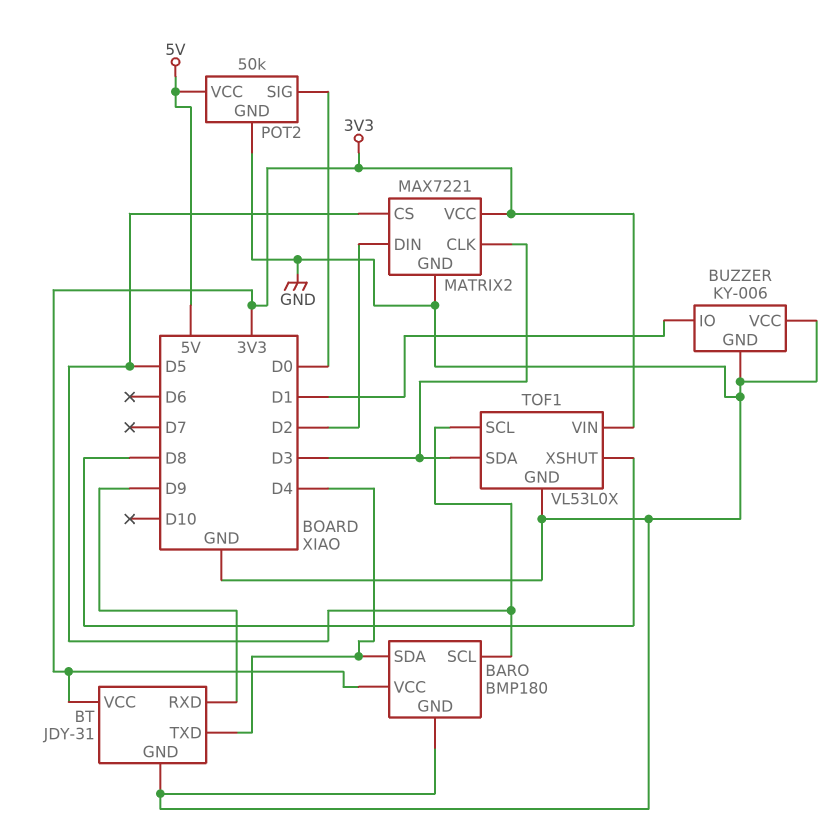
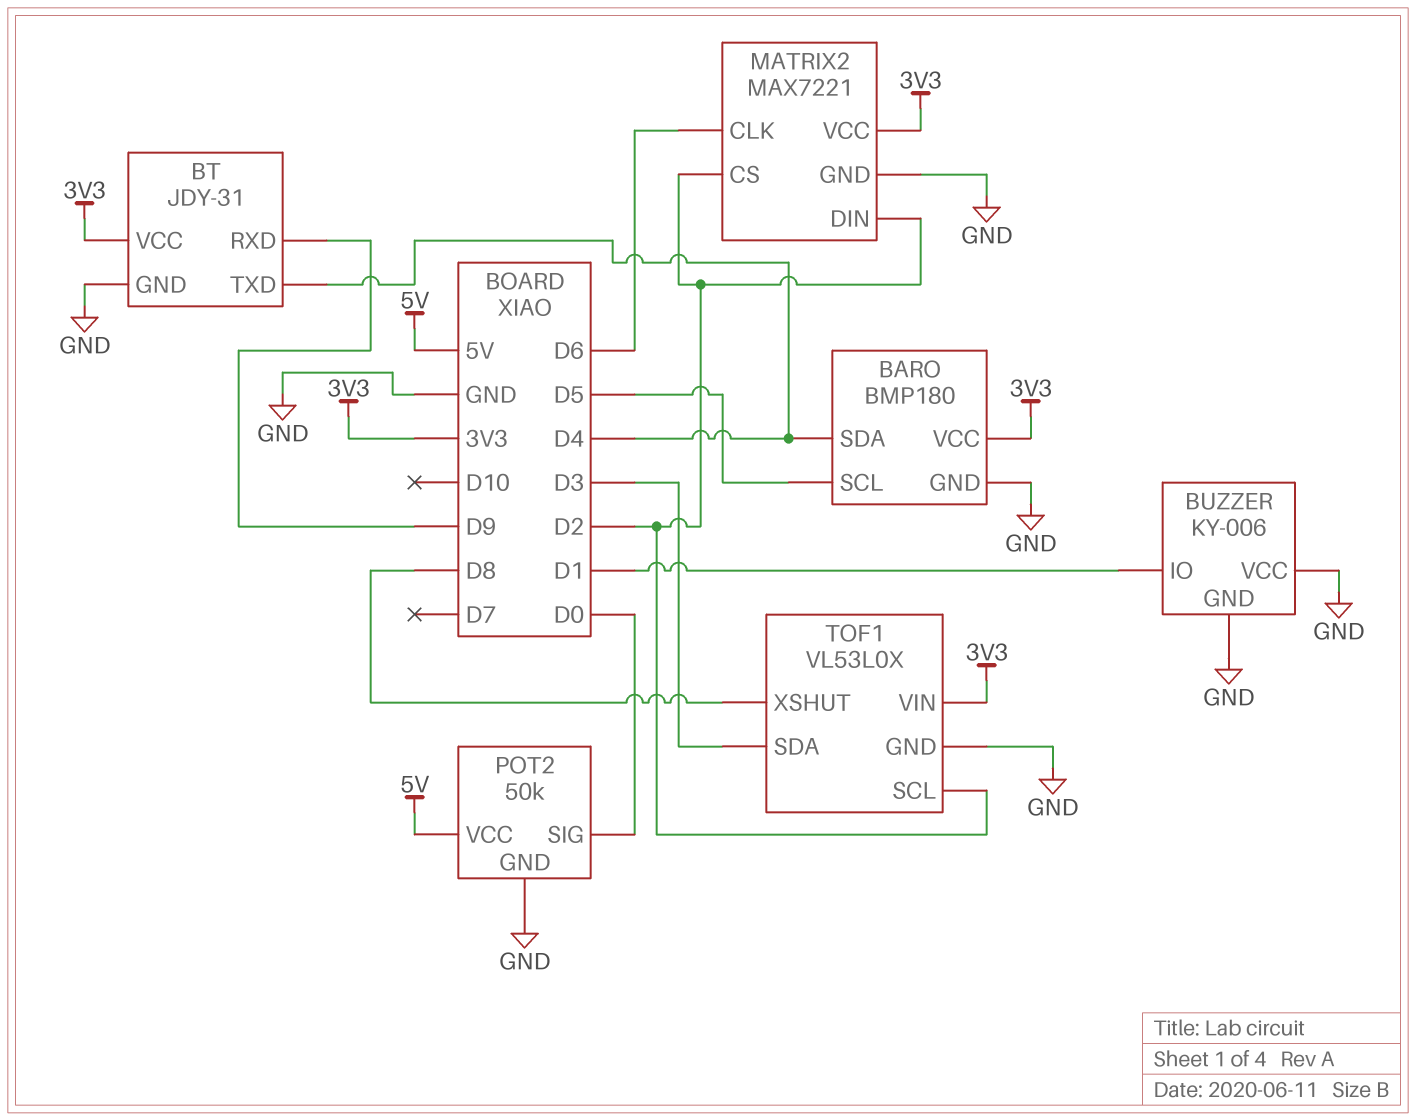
MATRIX2 pin CLK: D3 -> D6
MATRIX2 pin CS: D5 -> D2
TOF1 pin SCL: D5 -> D2

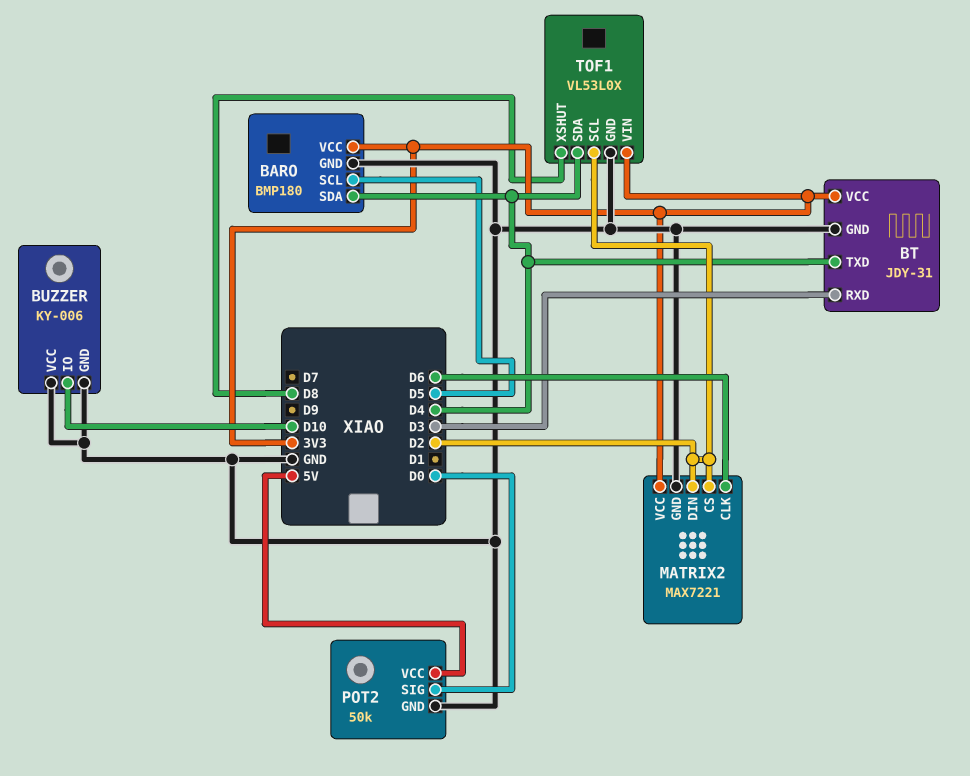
BT pin RXD: D9 -> D3
BUZZER pin IO: D1 -> D10
TOF1 pin SDA: D3 -> D4

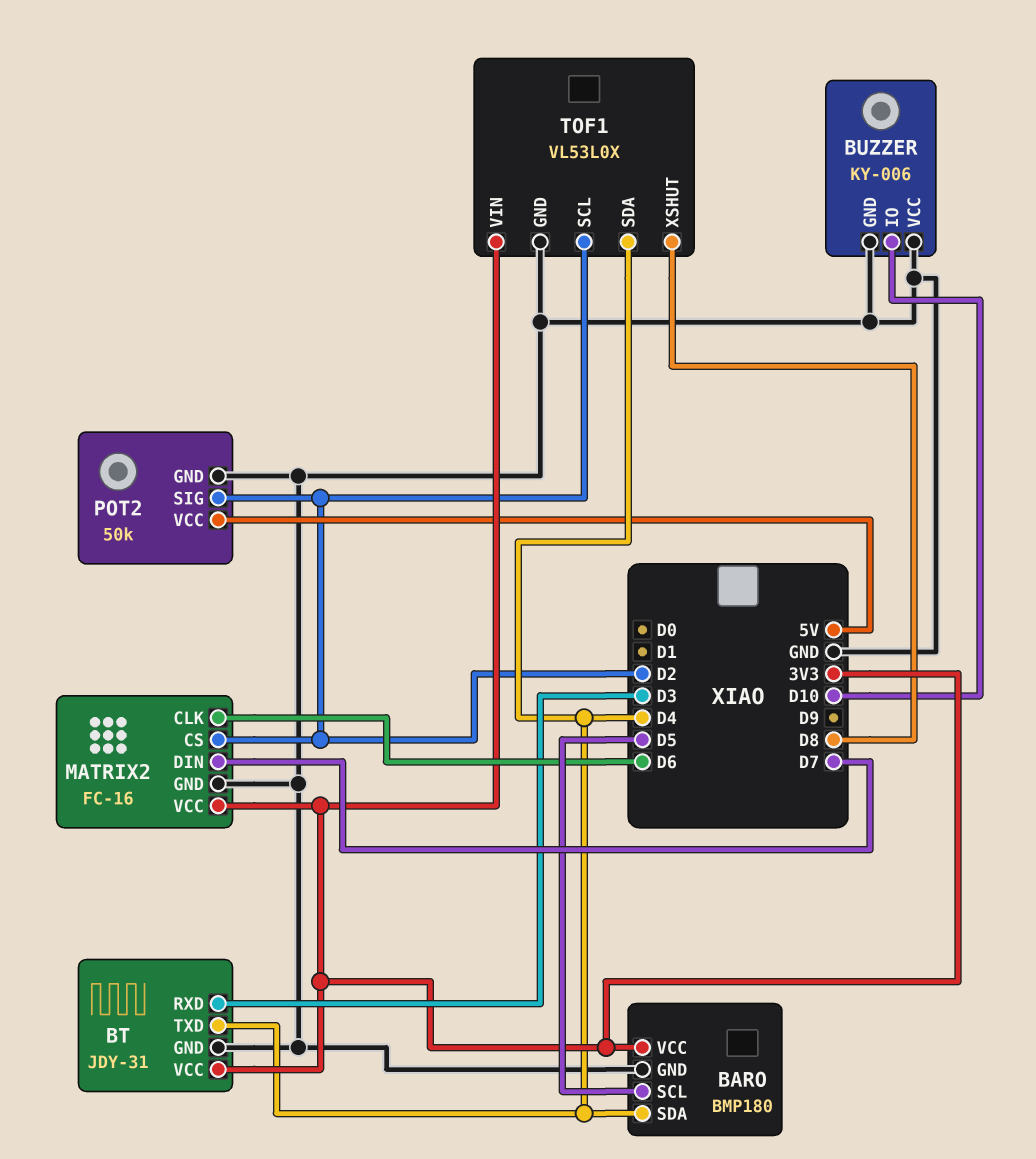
MATRIX2: MAX7221 -> FC-16
MATRIX2 pin DIN: D2 -> D7
POT2 pin SIG: D0 -> D2

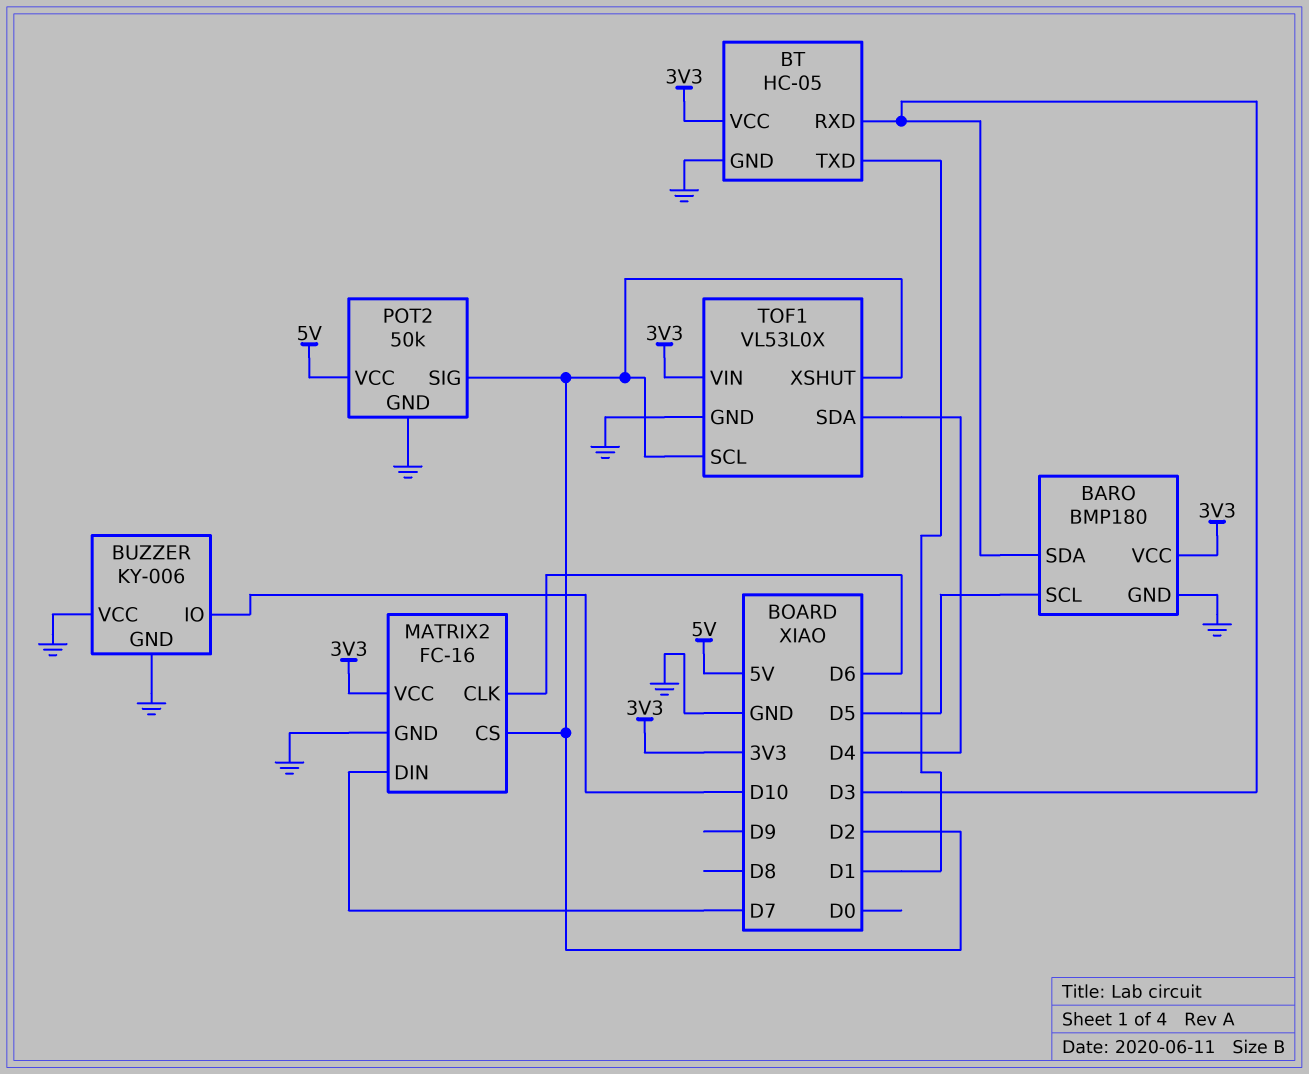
BARO pin SDA: D4 -> D3
BT: JDY-31 -> HC-05
BT pin TXD: D4 -> D1
TOF1 pin XSHUT: D8 -> D2

